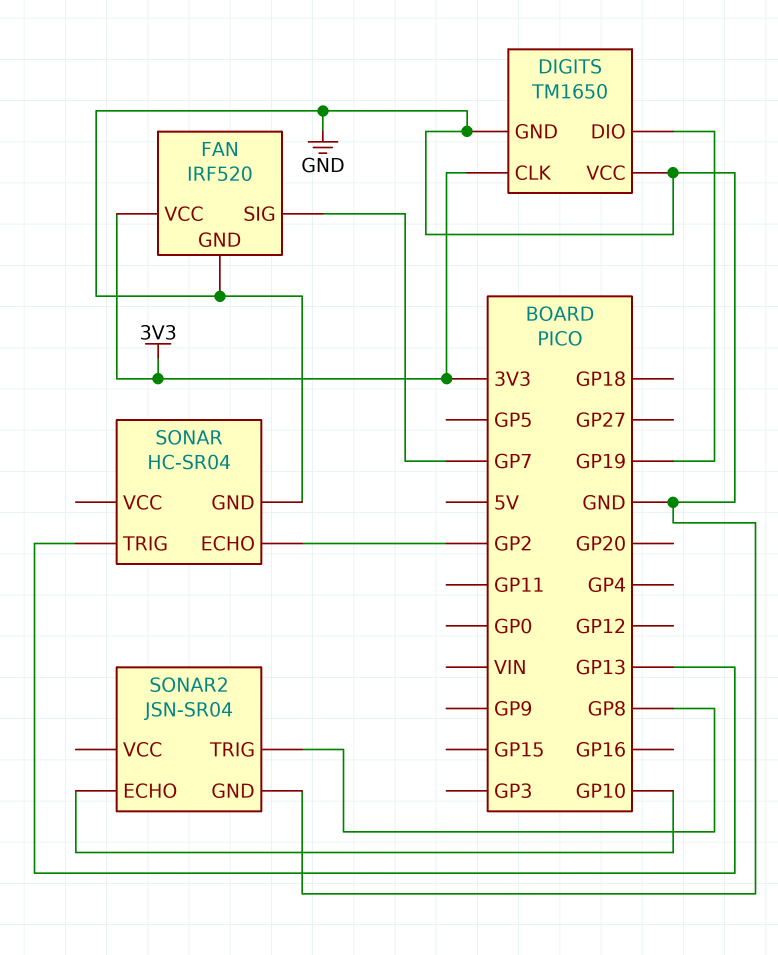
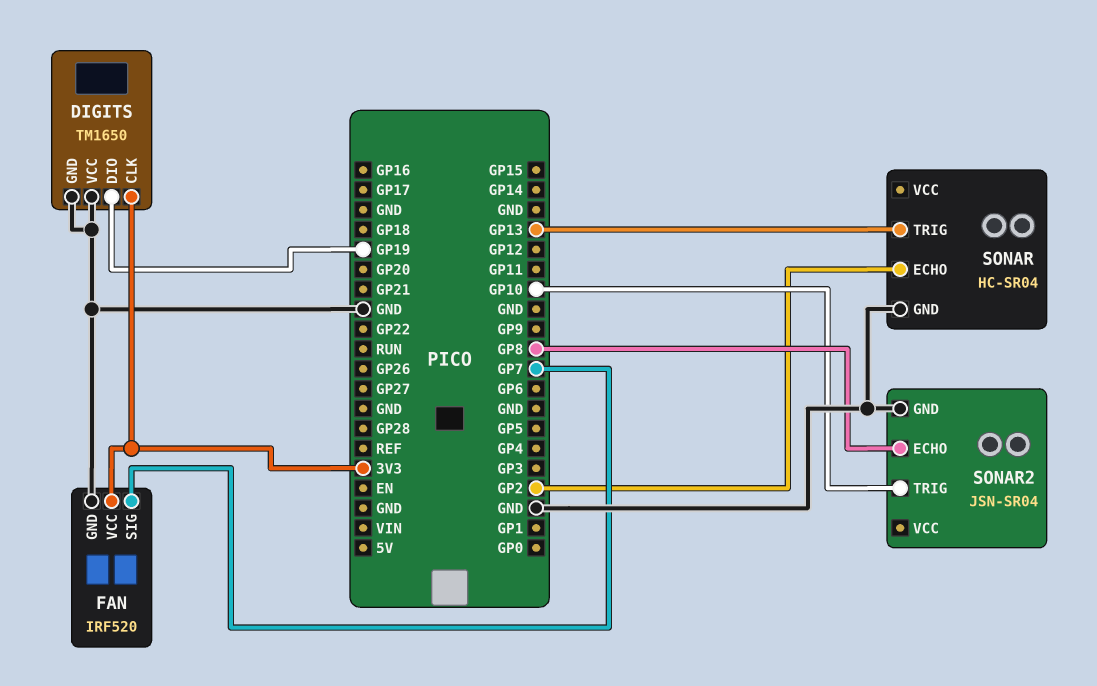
SONAR2 pin ECHO: GP10 -> GP8
SONAR2 pin TRIG: GP8 -> GP10

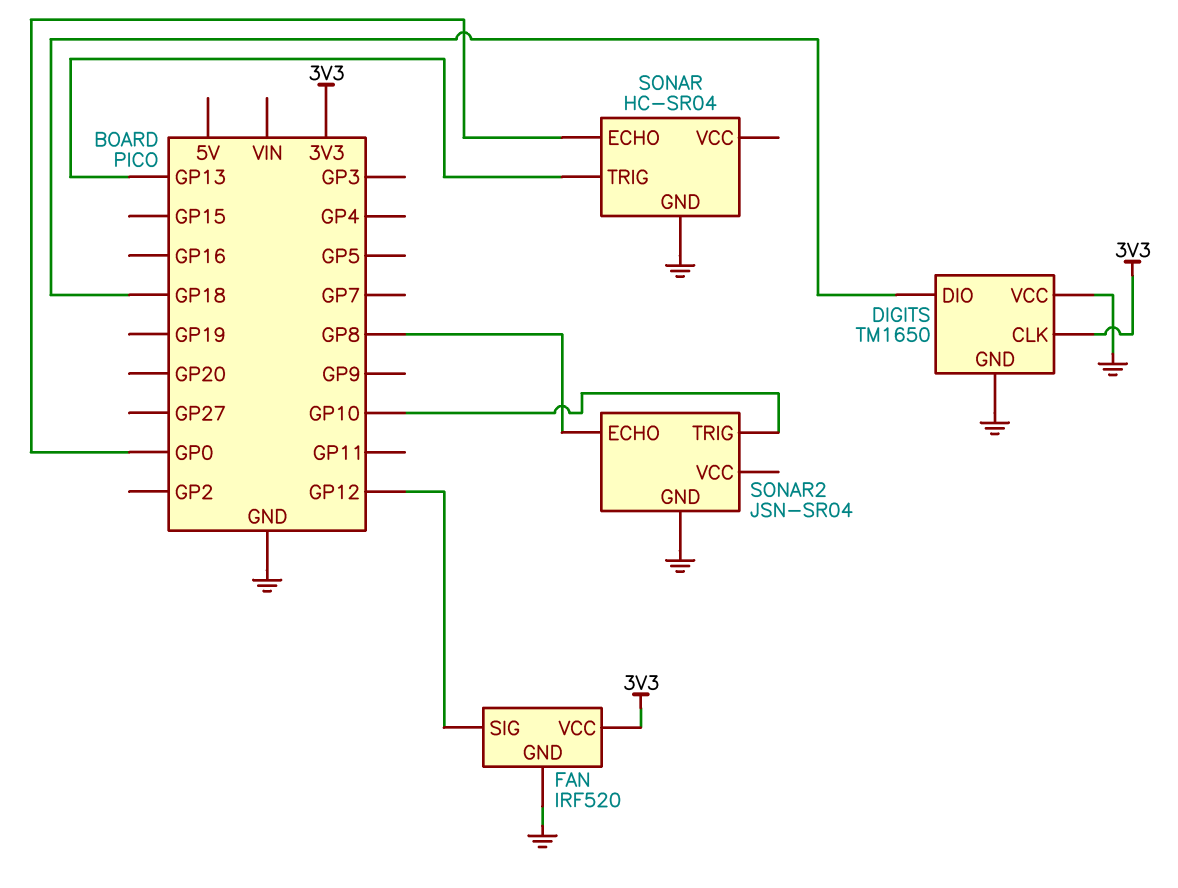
DIGITS pin DIO: GP19 -> GP18
FAN pin SIG: GP7 -> GP12
SONAR pin ECHO: GP2 -> GP0

